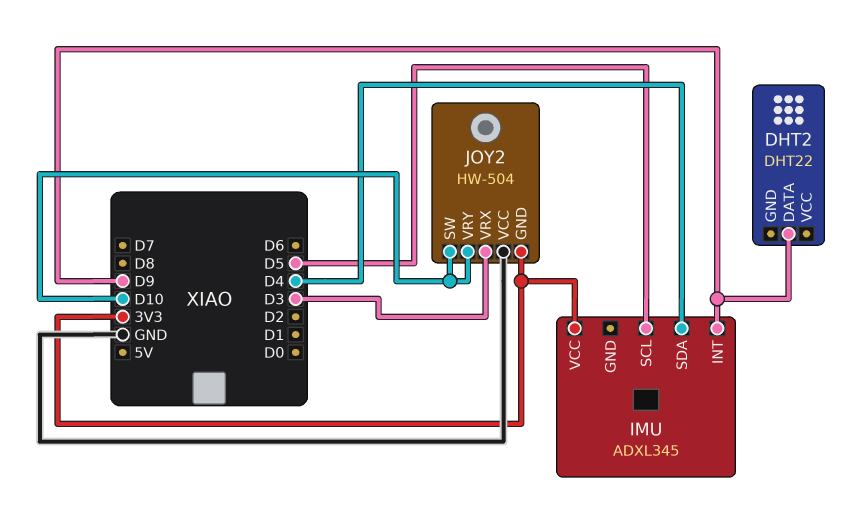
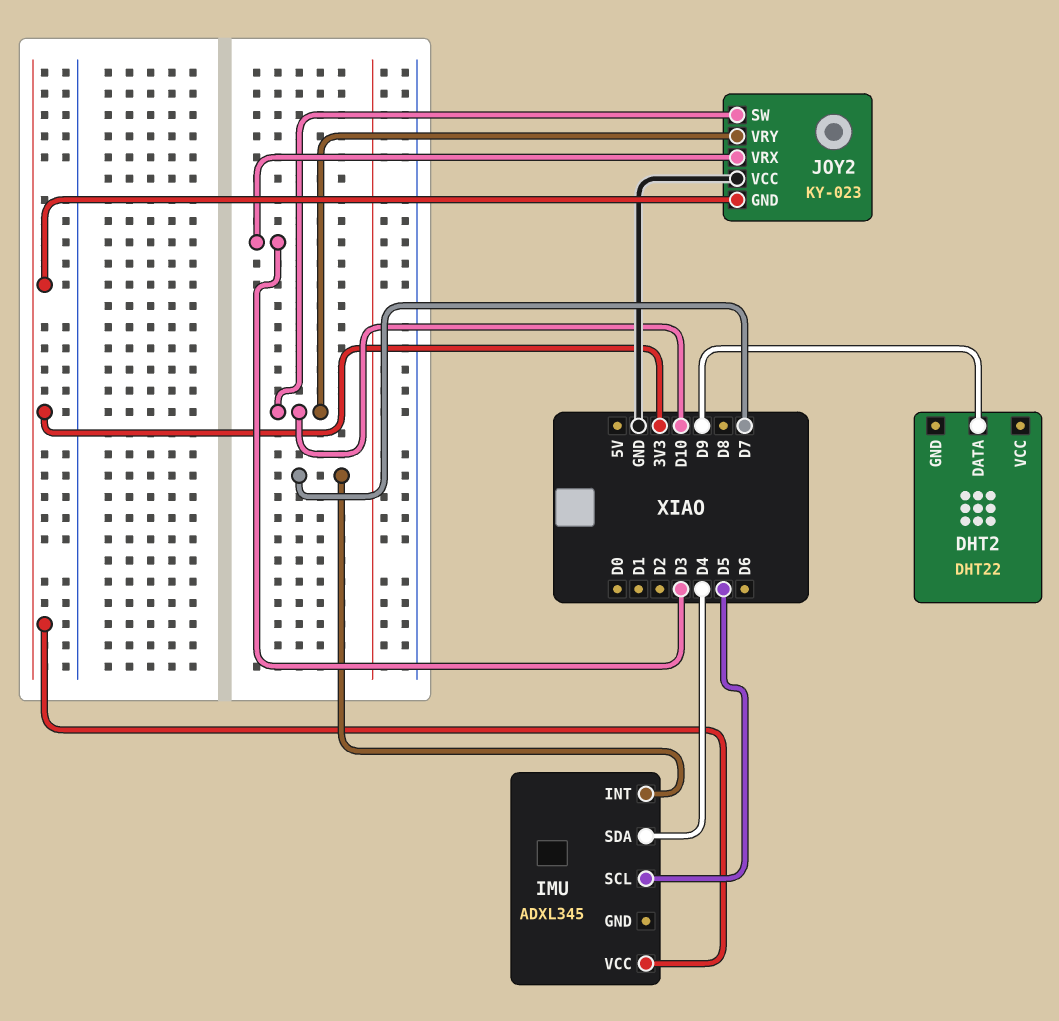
IMU pin INT: D9 -> D7
JOY2: HW-504 -> KY-023

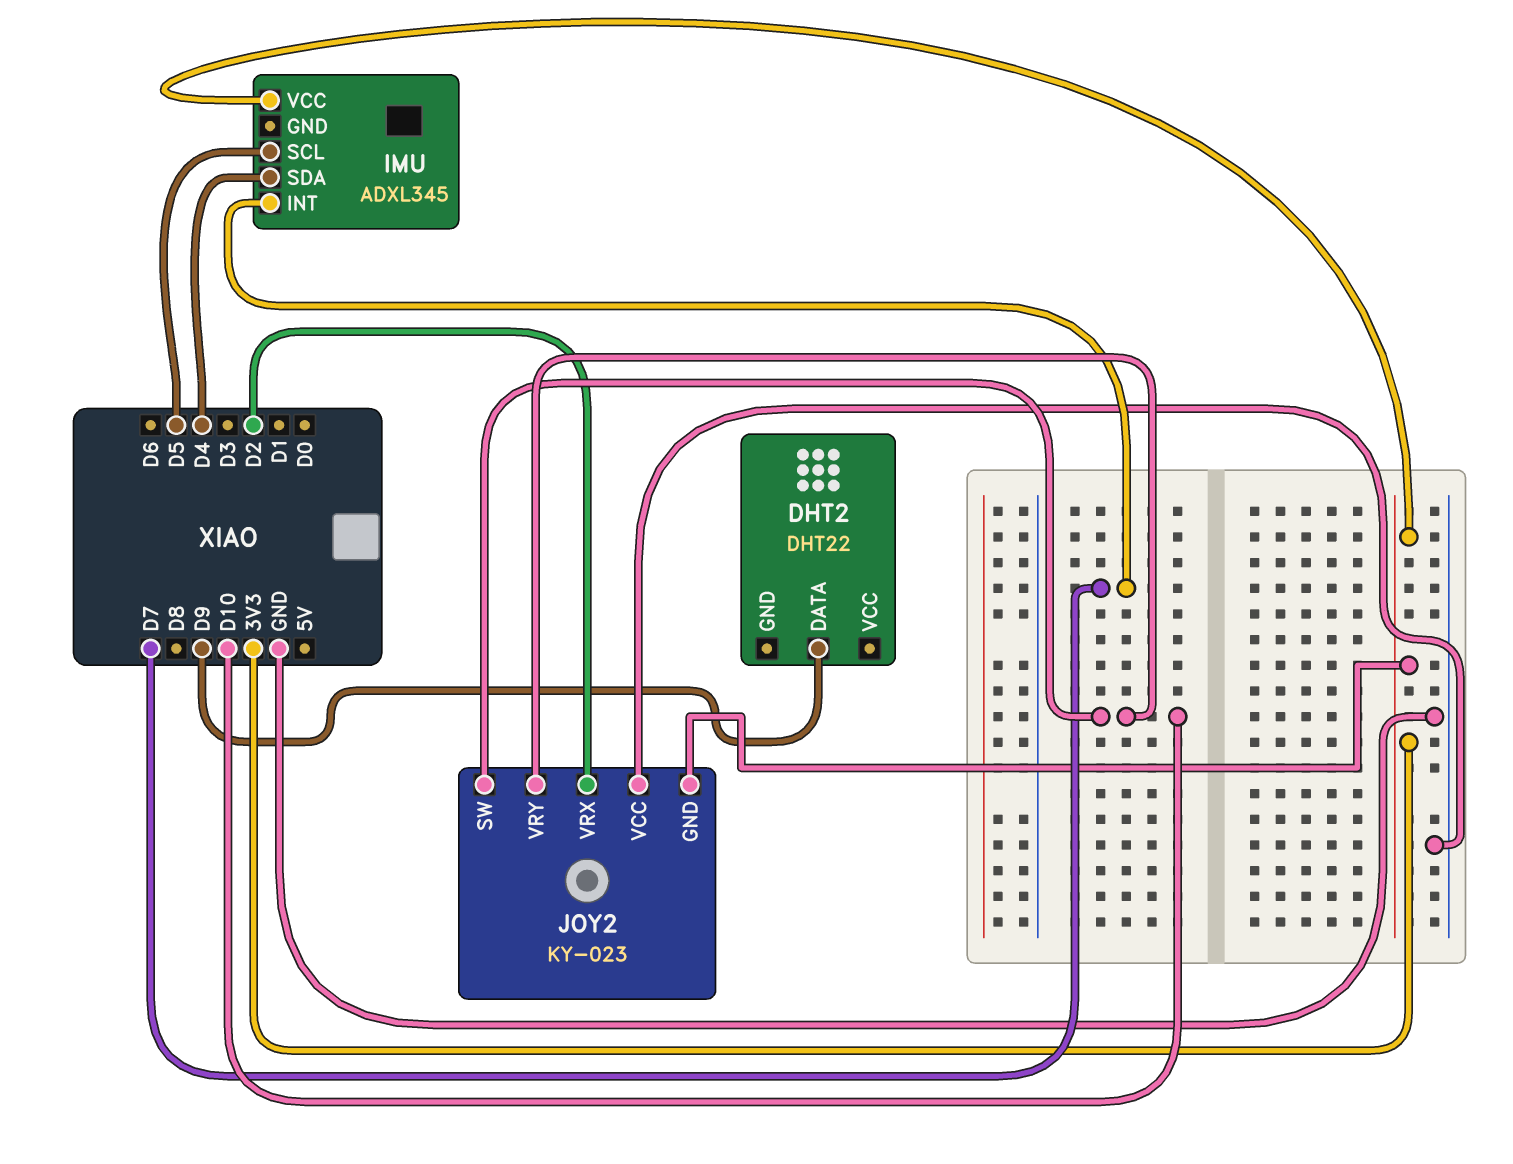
JOY2 pin VRX: D3 -> D2

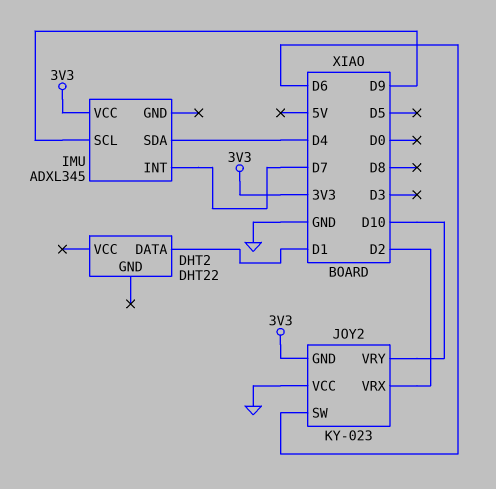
DHT2 pin DATA: D9 -> D1
IMU pin SCL: D5 -> D9
JOY2 pin SW: D10 -> D6

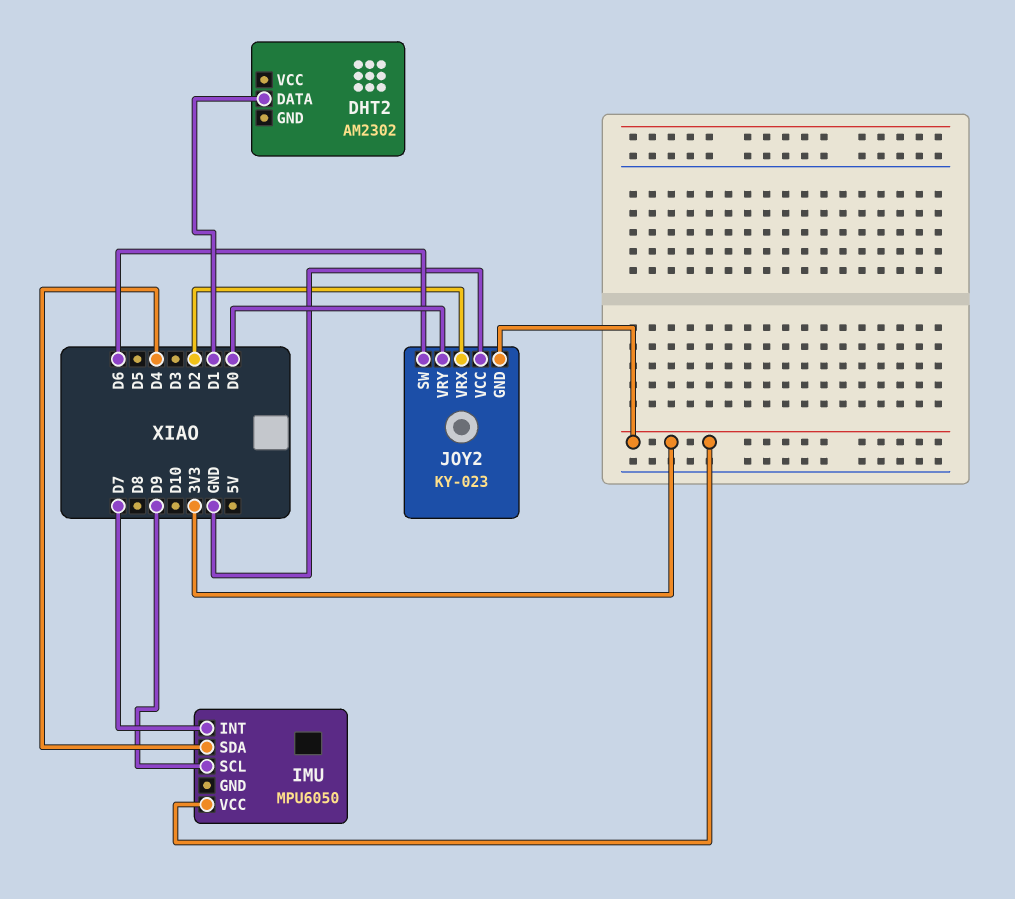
DHT2: DHT22 -> AM2302
IMU: ADXL345 -> MPU6050
JOY2 pin VRY: D10 -> D0

